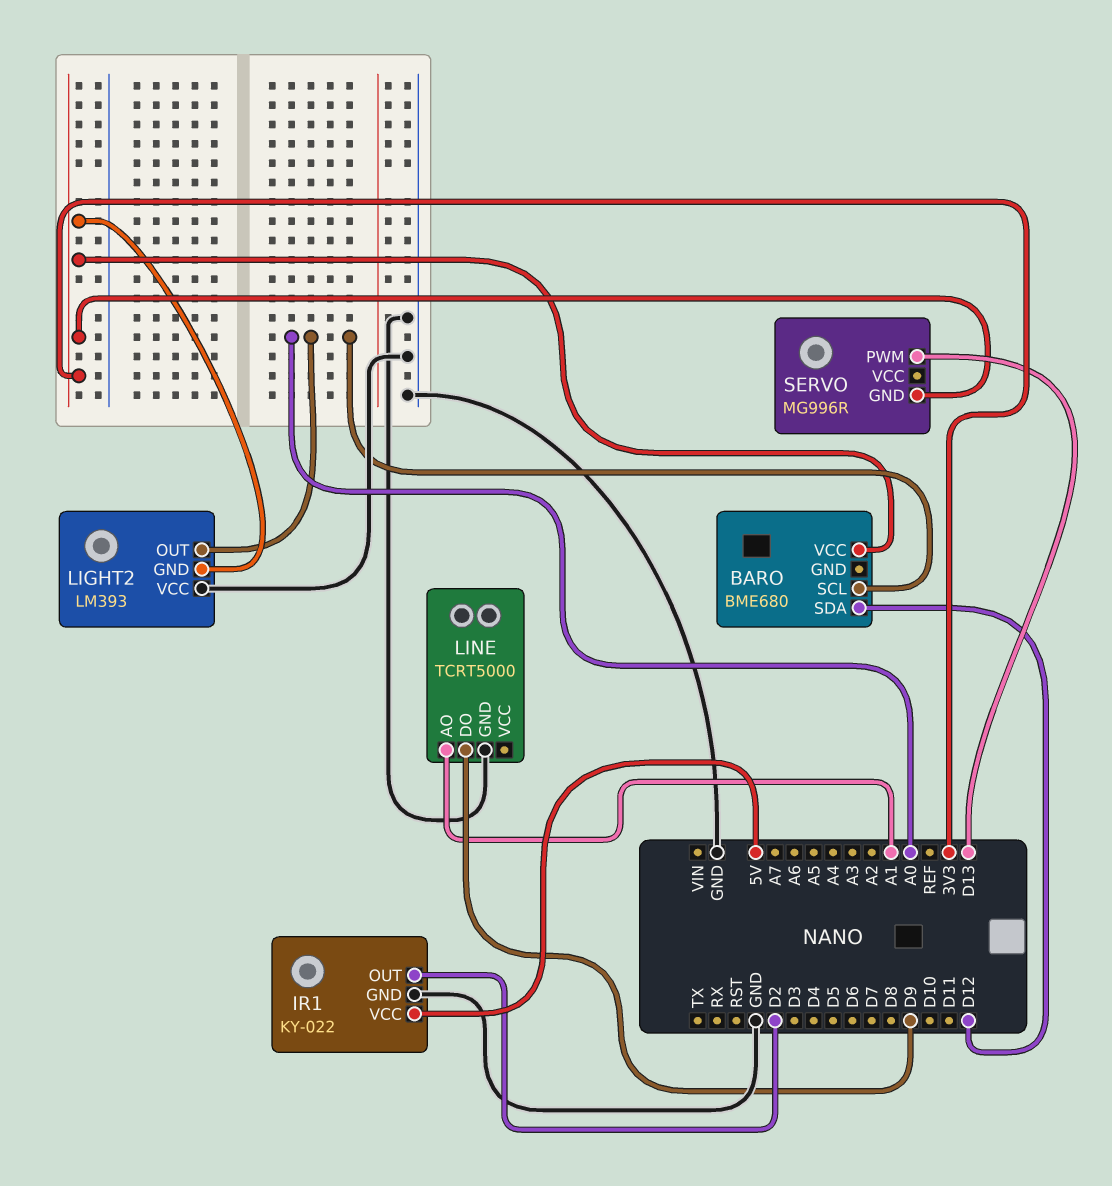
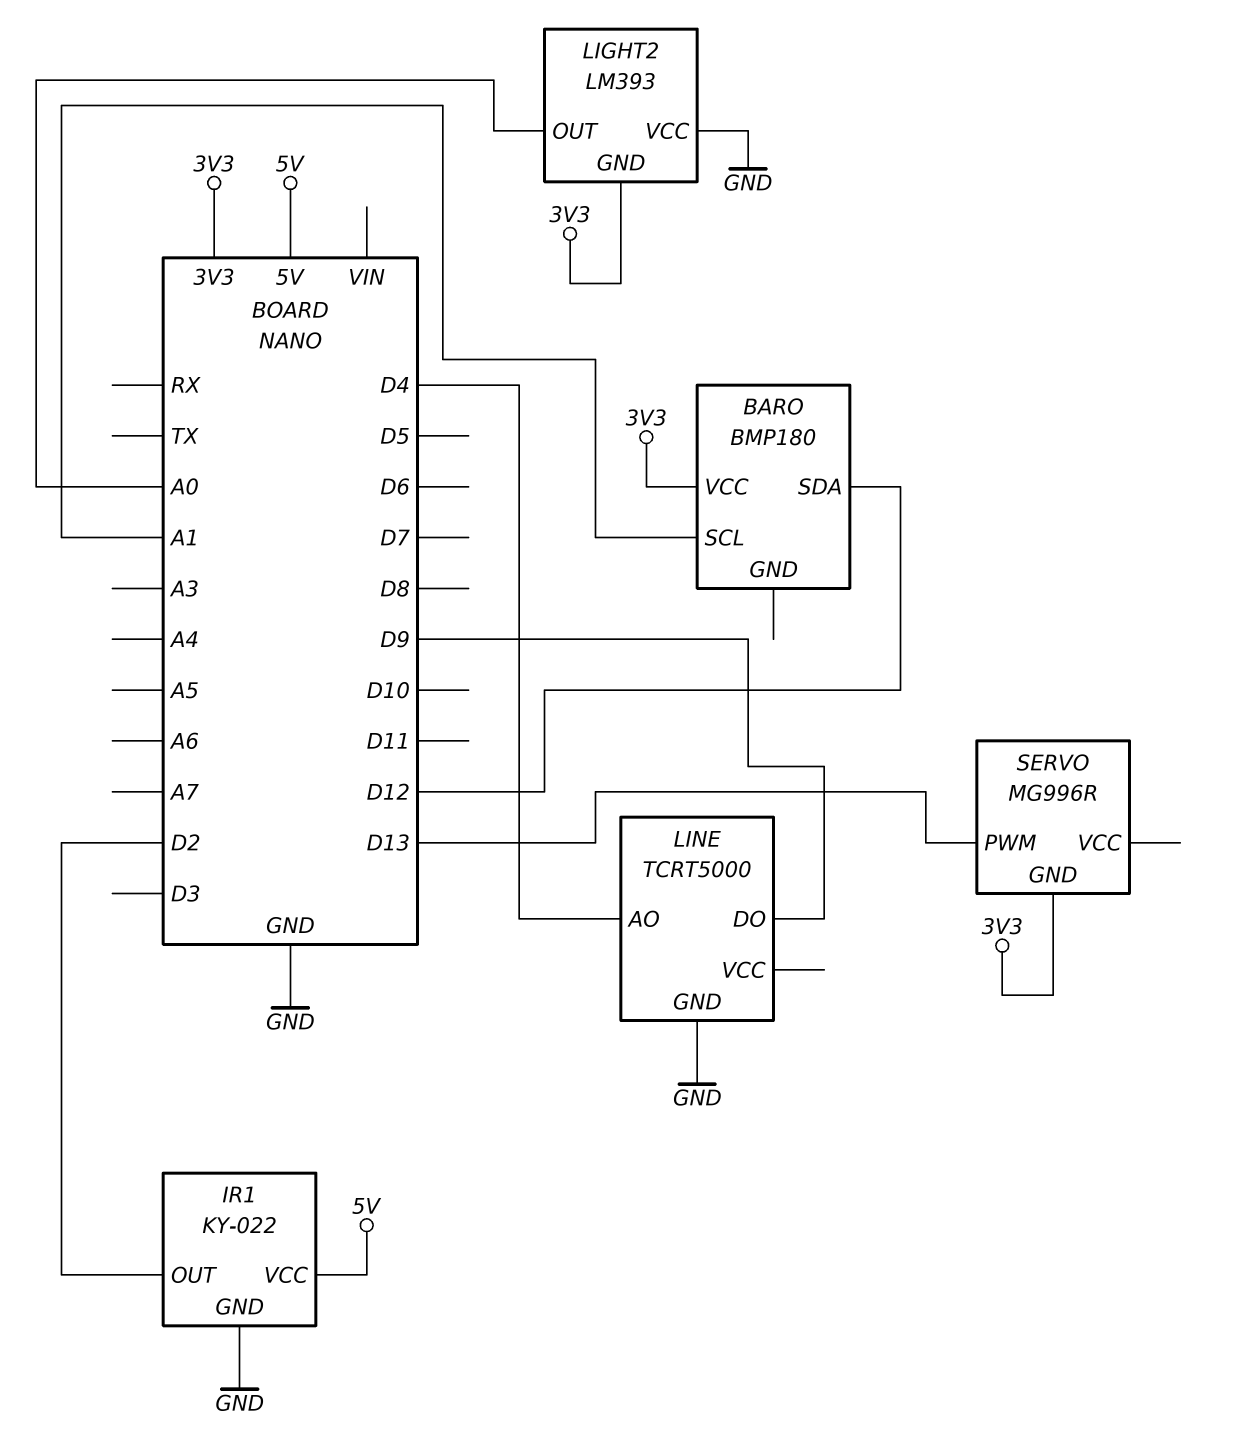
BARO: BME680 -> BMP180
BARO pin SCL: A0 -> A1
LINE pin AO: A1 -> D4

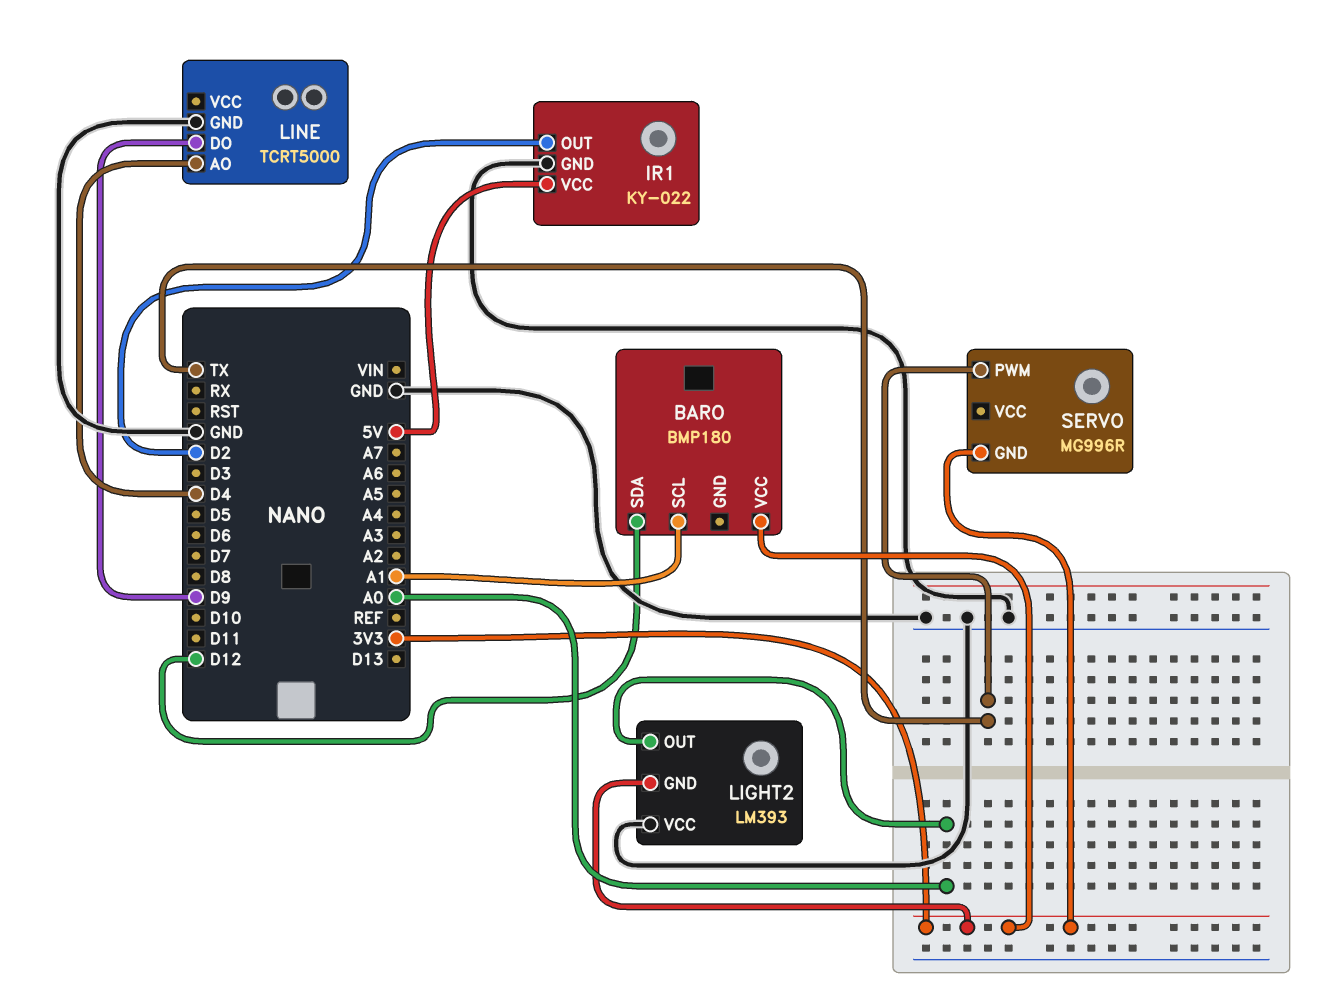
SERVO pin PWM: D13 -> TX

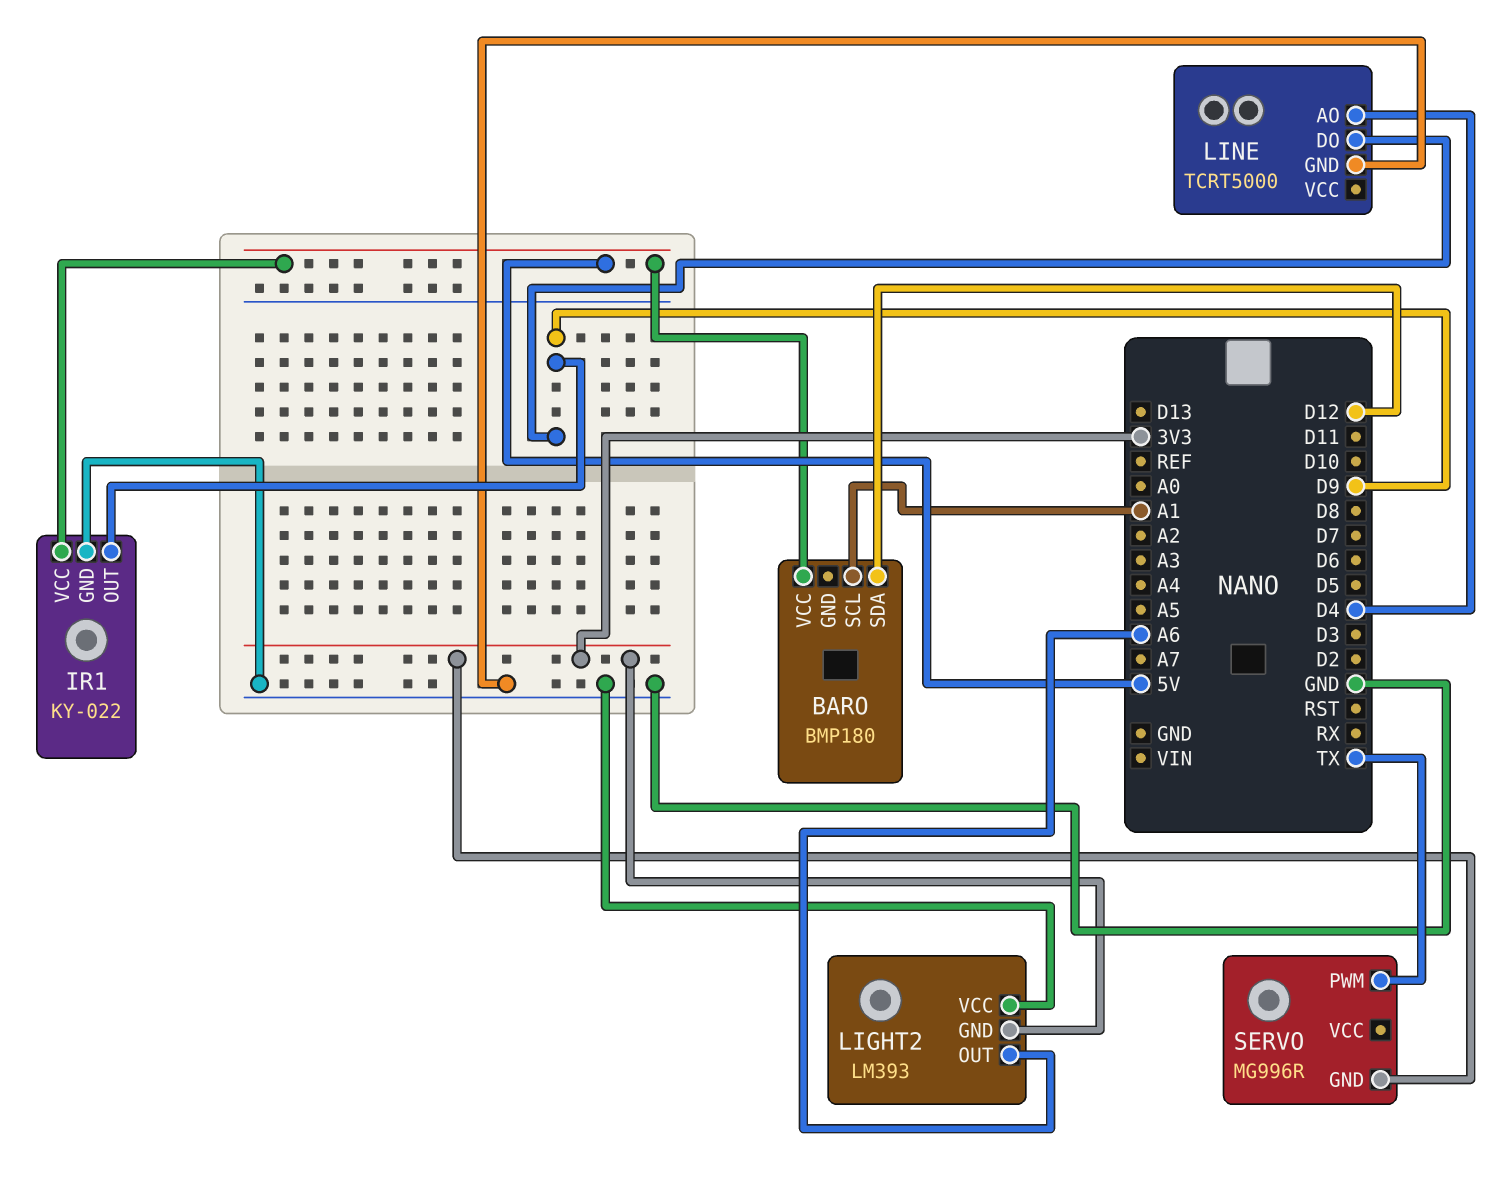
BARO pin VCC: 3V3 -> 5V
IR1 pin OUT: D2 -> D9
LIGHT2 pin OUT: A0 -> A6

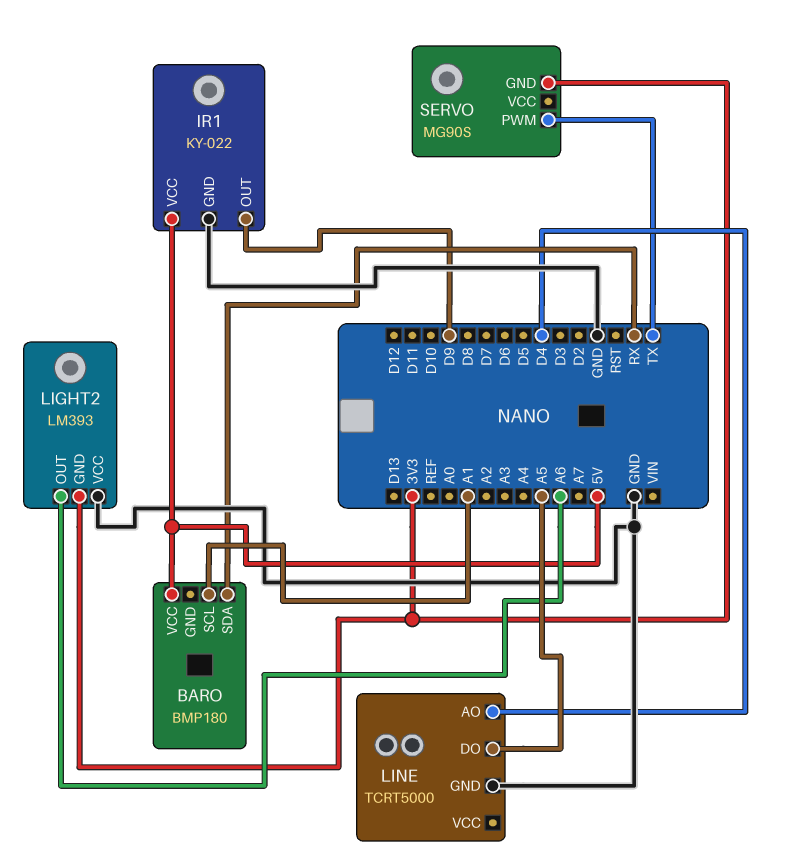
BARO pin SDA: D12 -> RX
LINE pin DO: D9 -> A5
SERVO: MG996R -> MG90S

